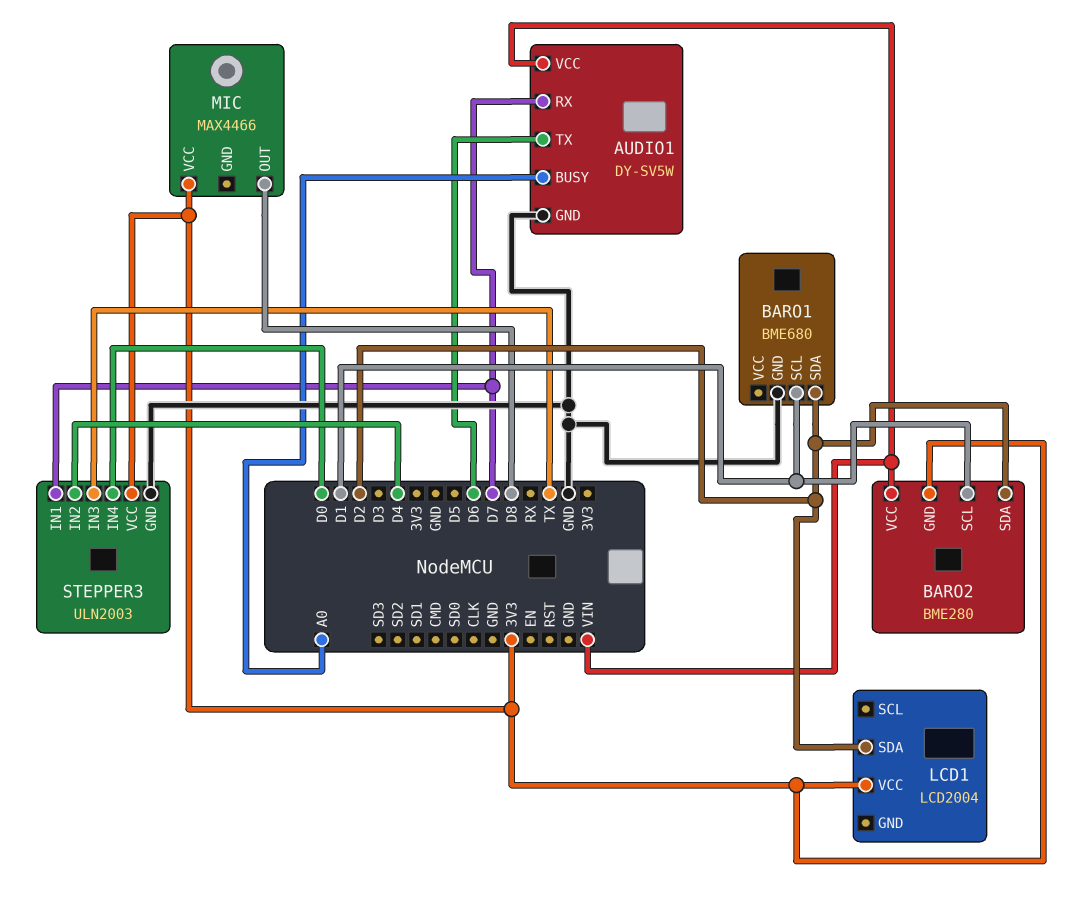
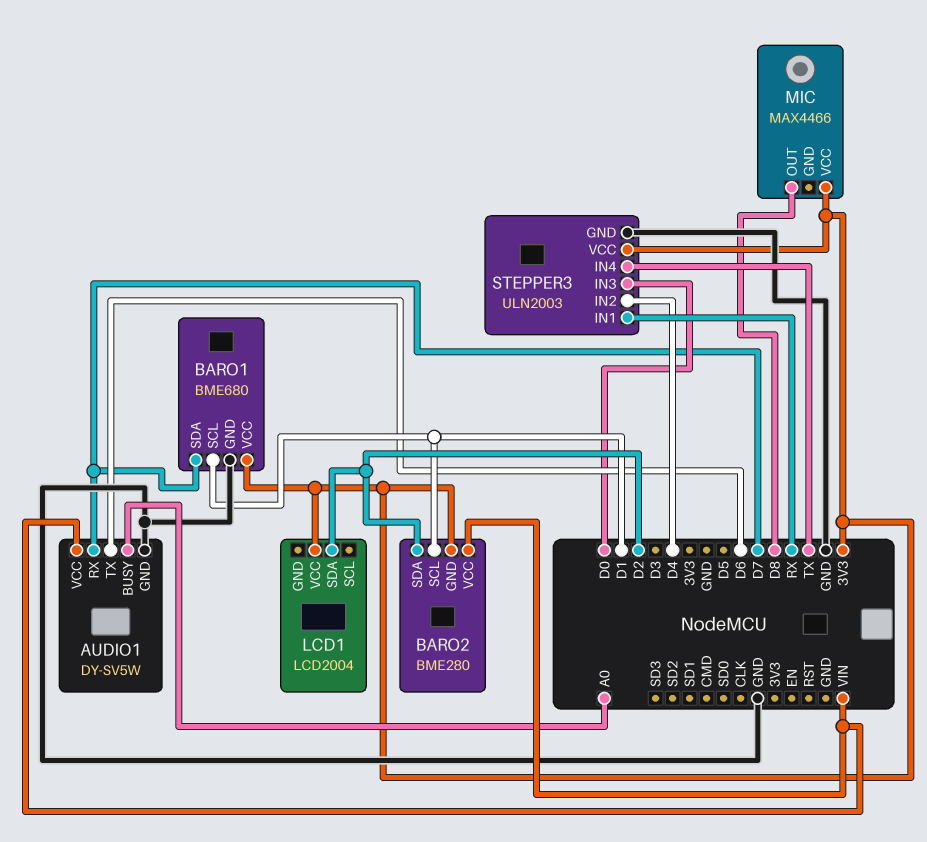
BARO1 pin SDA: D2 -> D7
BARO1 pin VCC: none -> 3V3
STEPPER3 pin IN1: D7 -> RX
STEPPER3 pin IN3: TX -> D0
STEPPER3 pin IN4: D0 -> TX

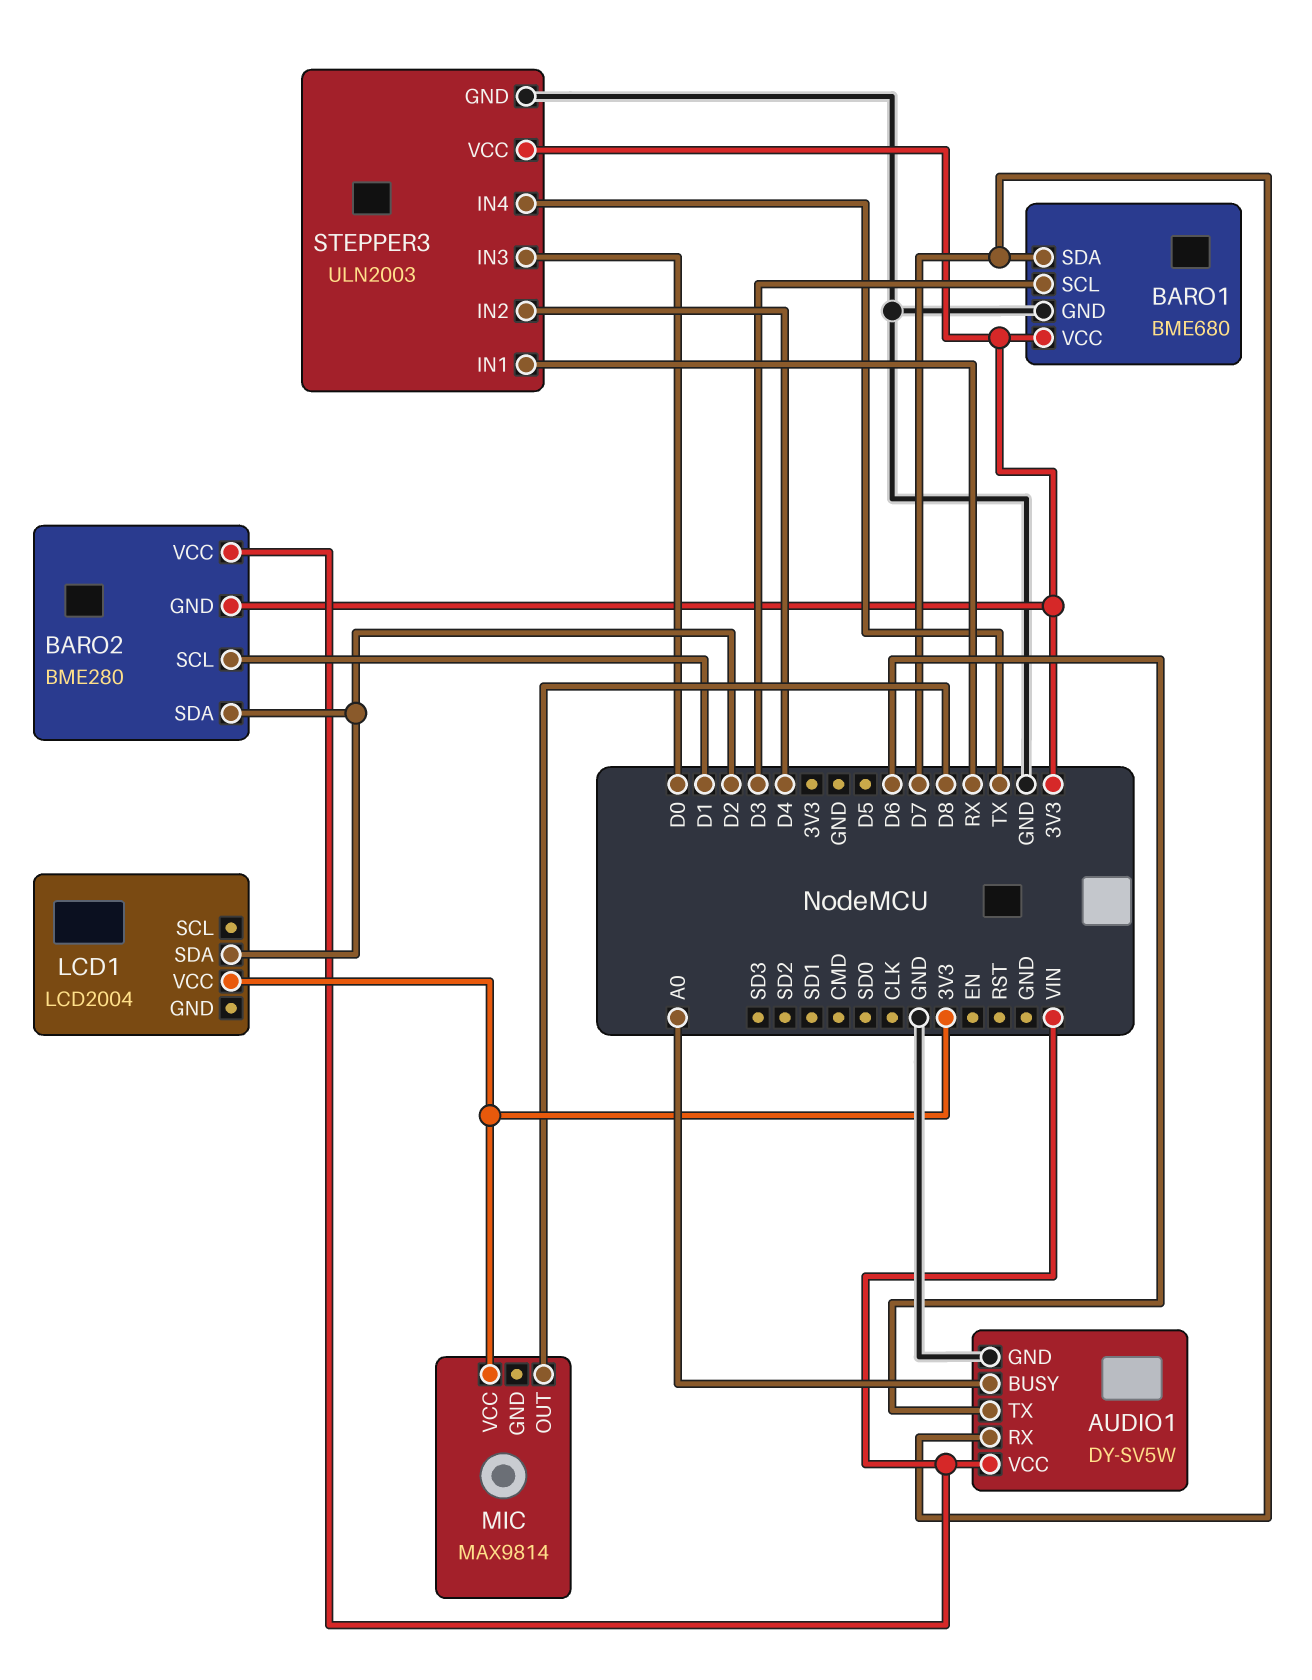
BARO1 pin SCL: D1 -> D3
MIC: MAX4466 -> MAX9814

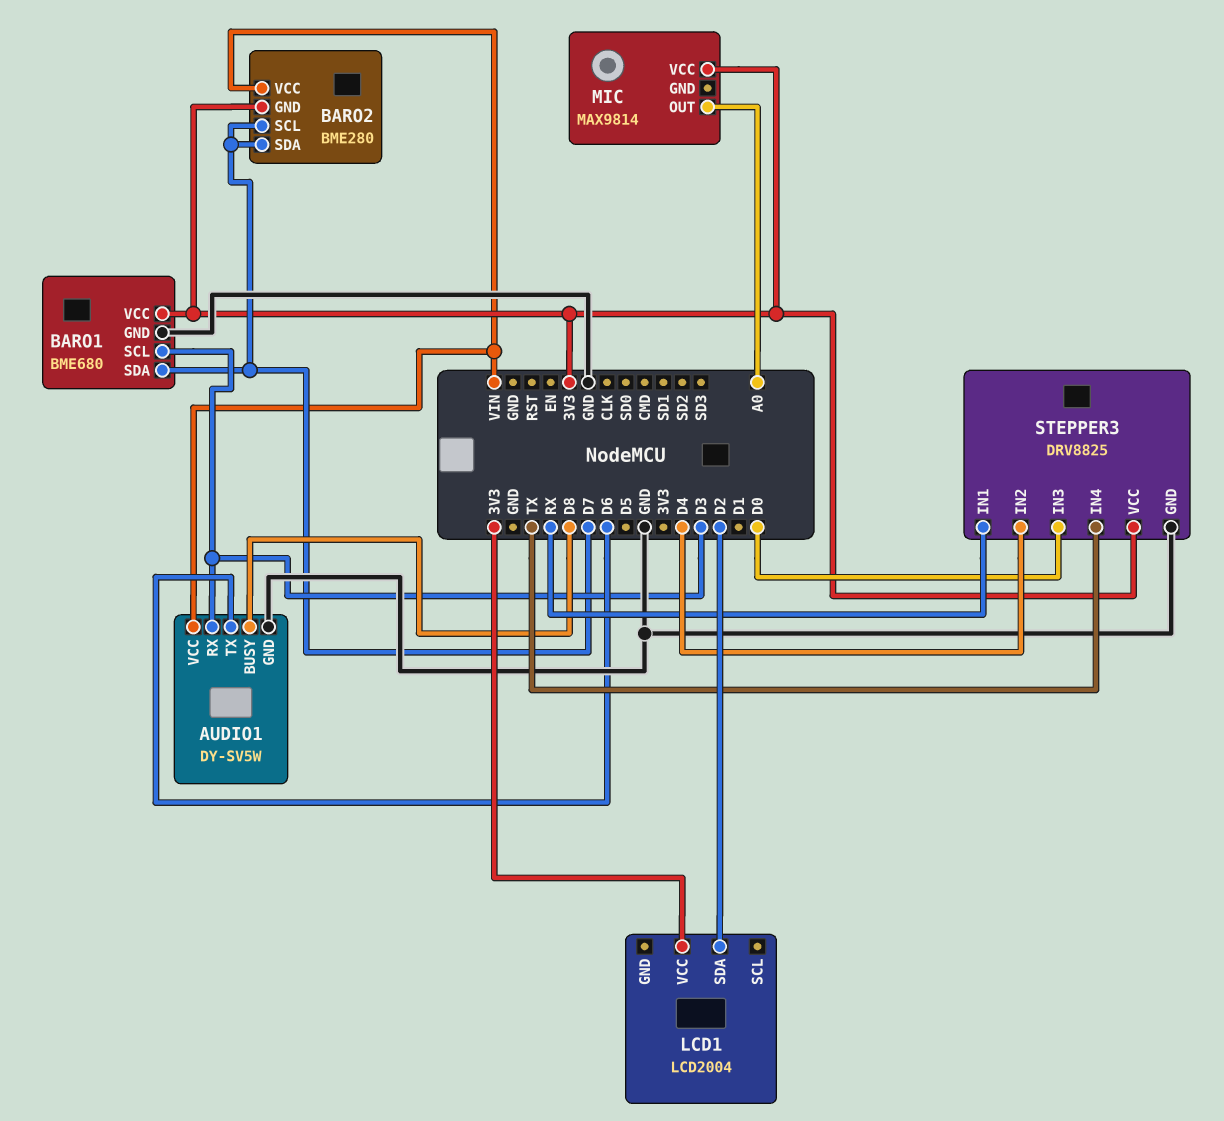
AUDIO1 pin BUSY: A0 -> D8
AUDIO1 pin RX: D7 -> D3
BARO2 pin SCL: D1 -> D7
BARO2 pin SDA: D2 -> D7
MIC pin OUT: D8 -> A0
STEPPER3: ULN2003 -> DRV8825

